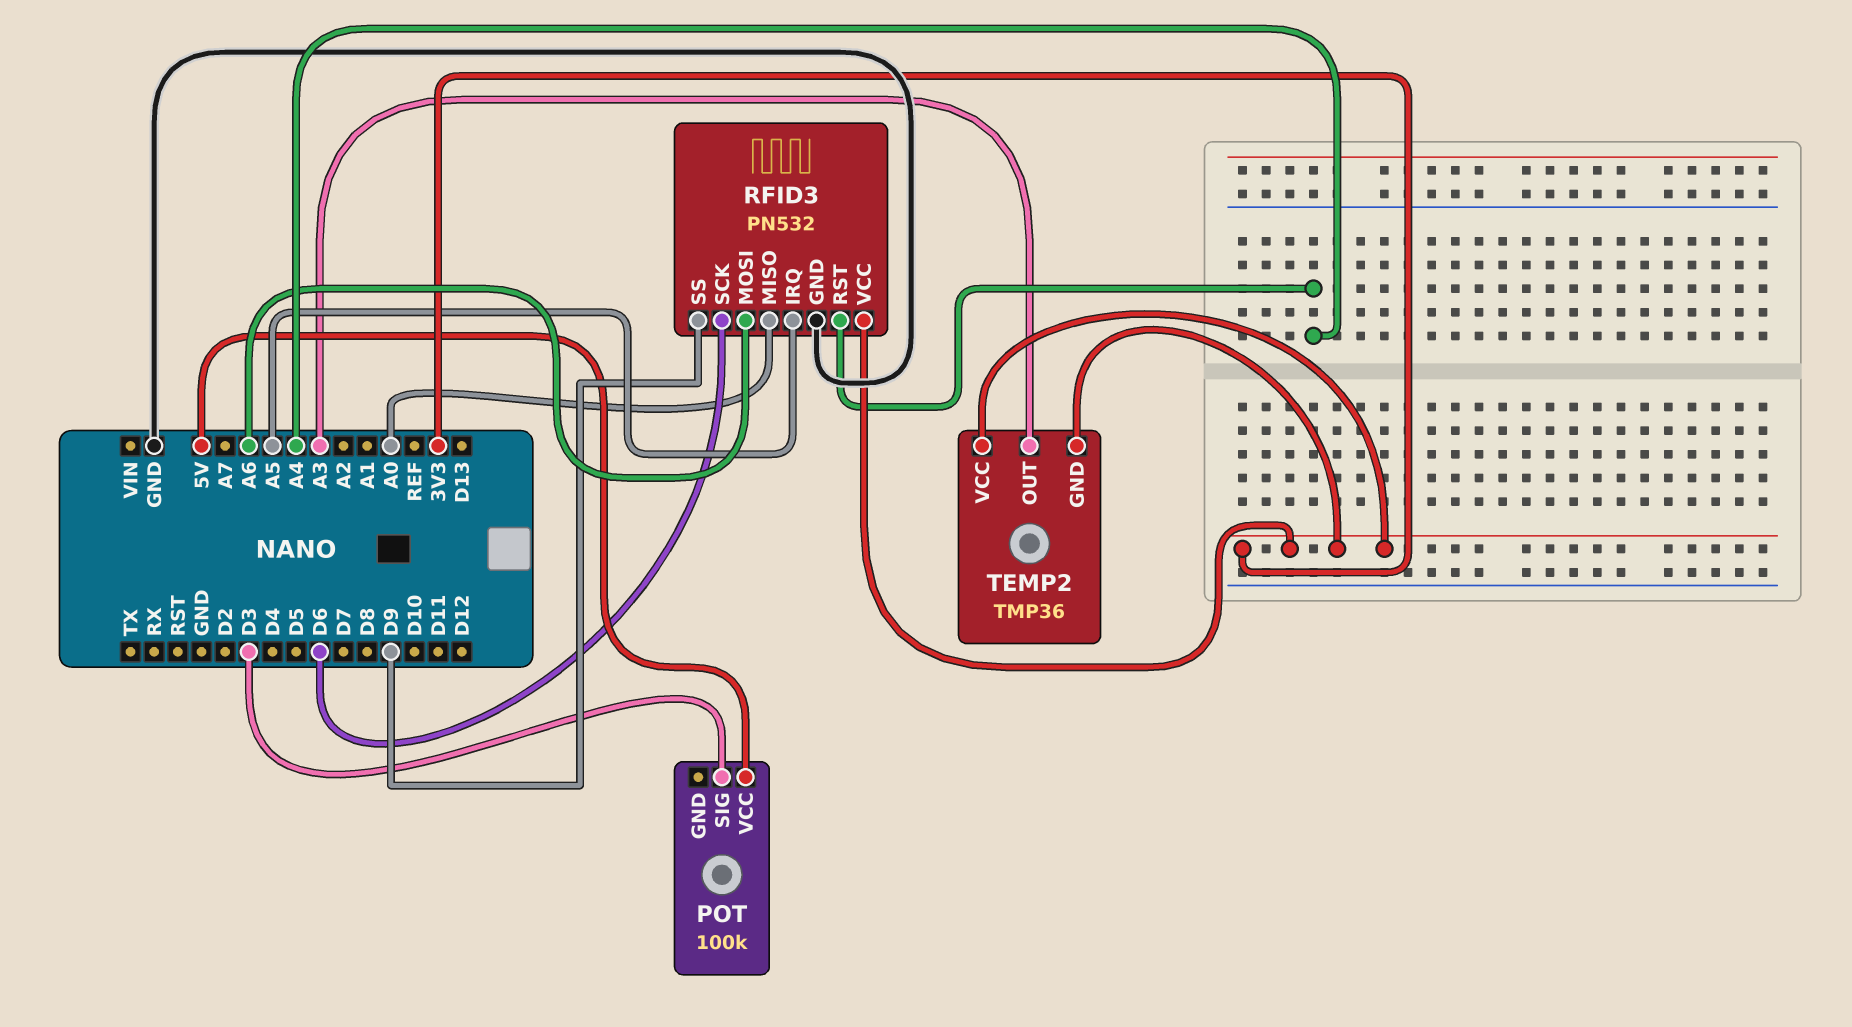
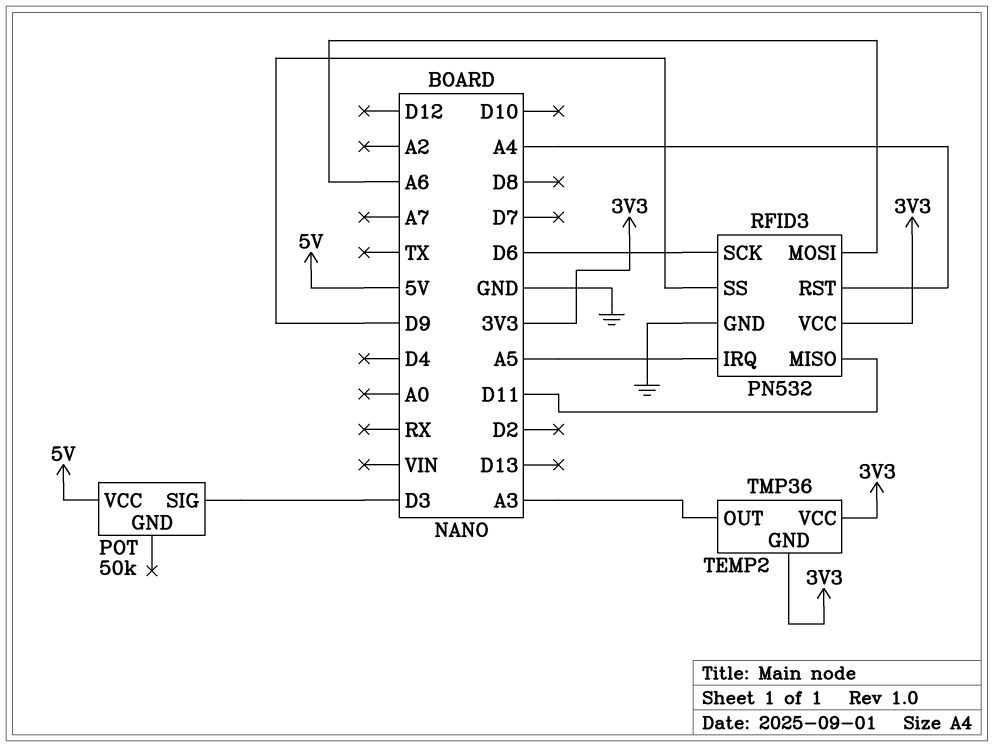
POT: 100k -> 50k
RFID3 pin MISO: A0 -> D11

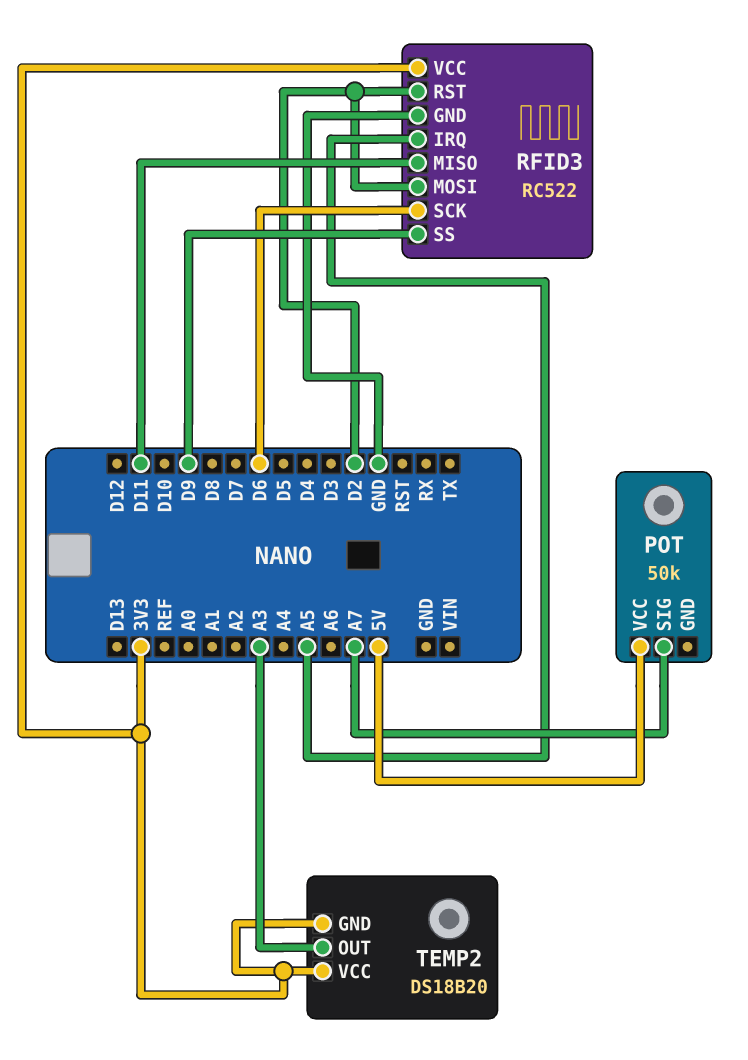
POT pin SIG: D3 -> A7
RFID3: PN532 -> RC522
RFID3 pin MOSI: A6 -> D2
RFID3 pin RST: A4 -> D2
TEMP2: TMP36 -> DS18B20

